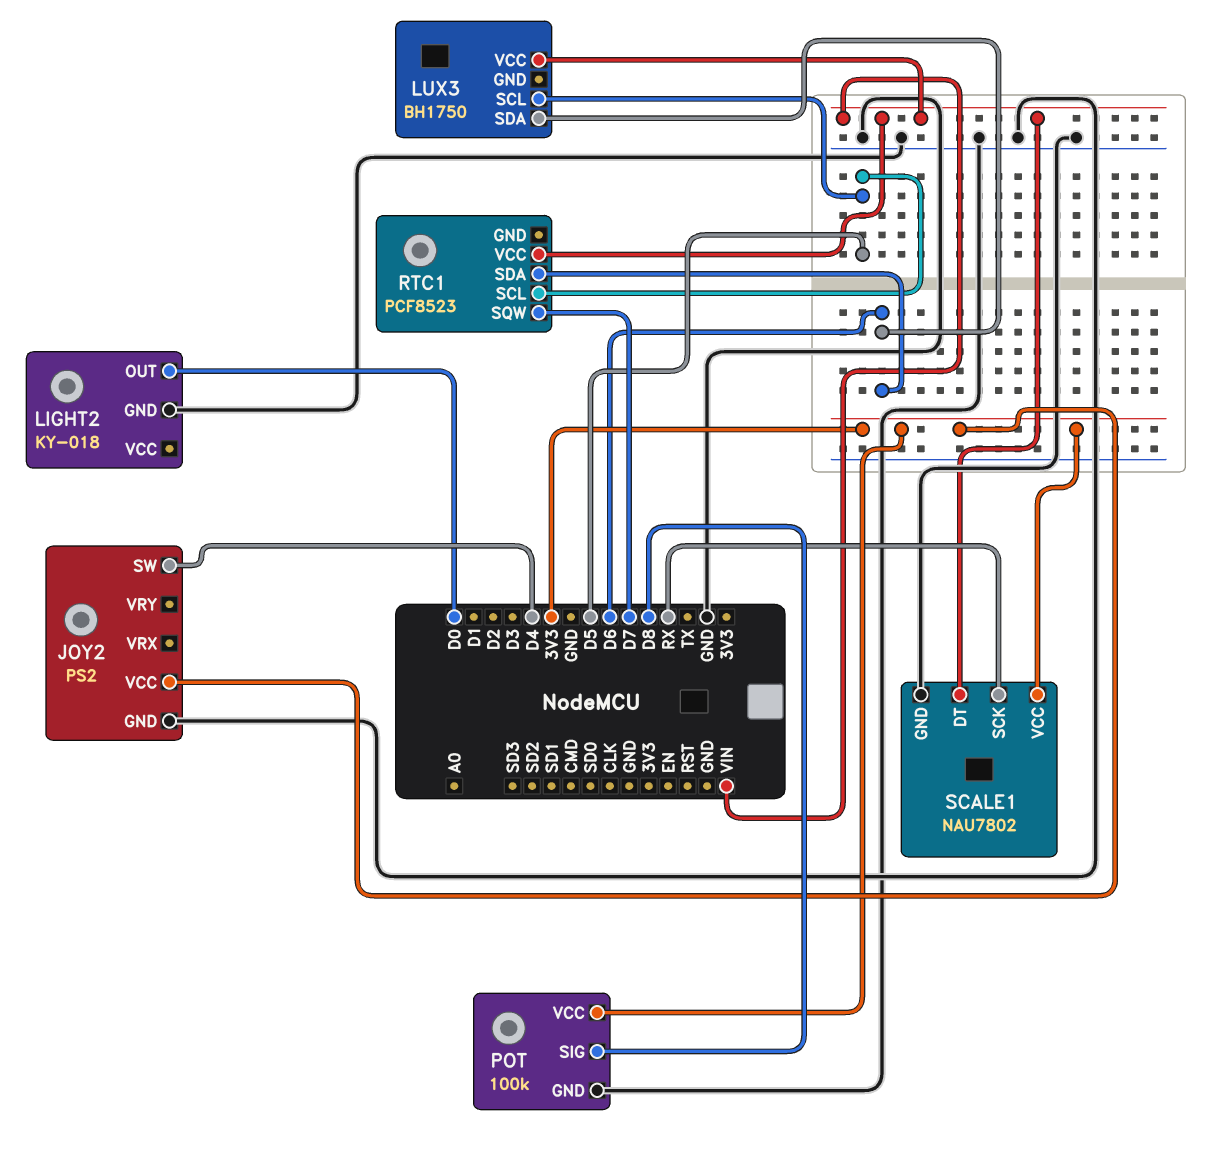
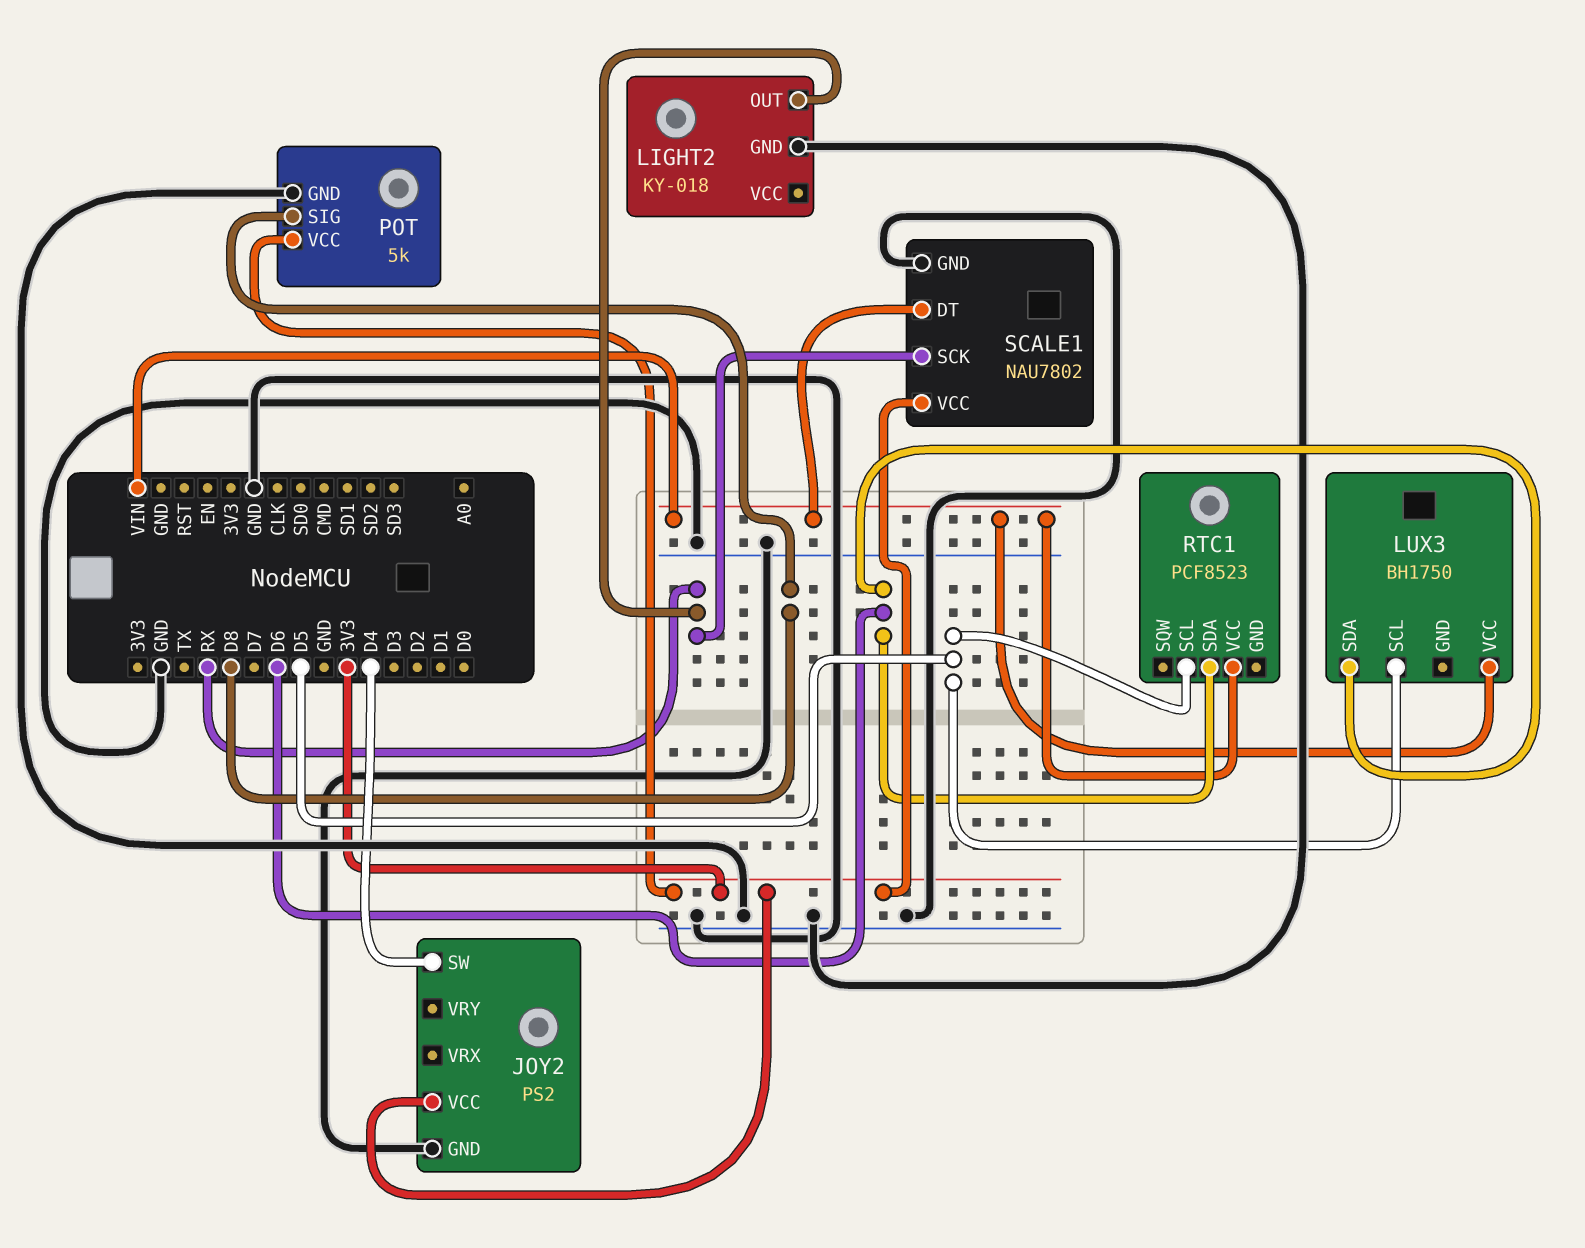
LIGHT2 pin OUT: D0 -> RX
POT: 100k -> 5k
RTC1 pin SQW: D7 -> none

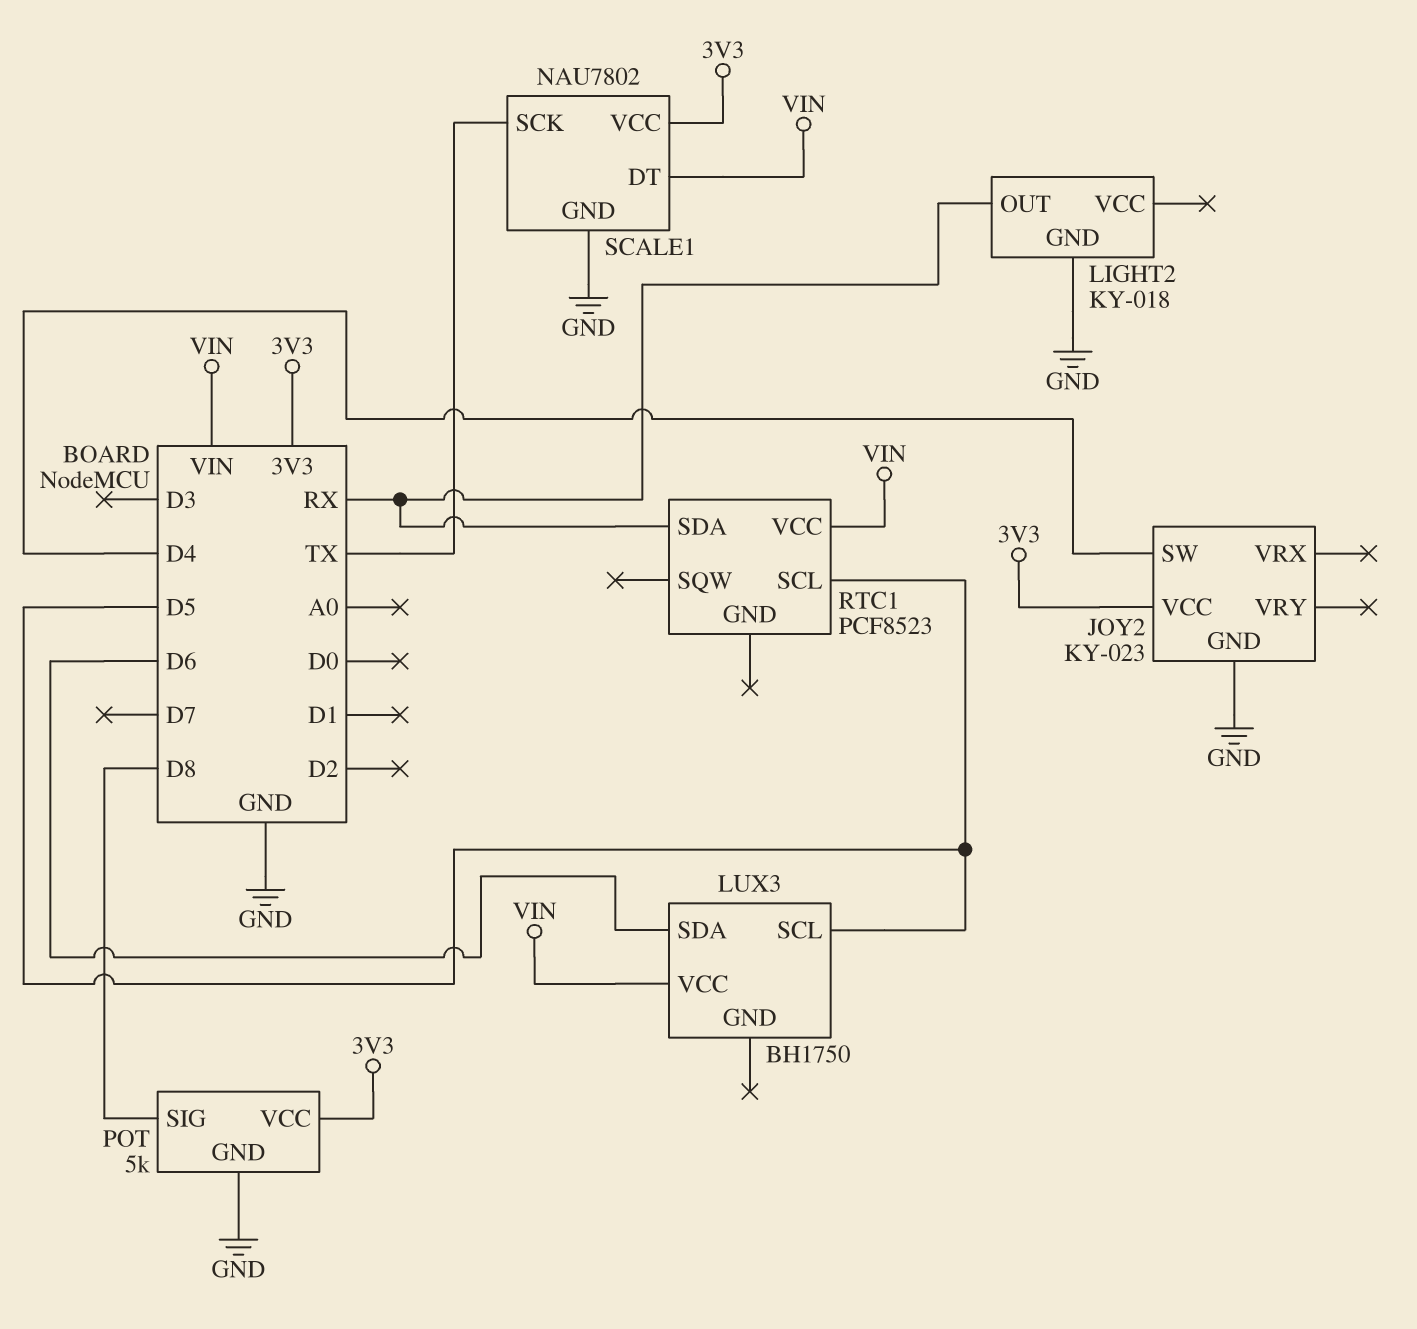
JOY2: PS2 -> KY-023
RTC1 pin SDA: D6 -> RX
SCALE1 pin SCK: RX -> TX

